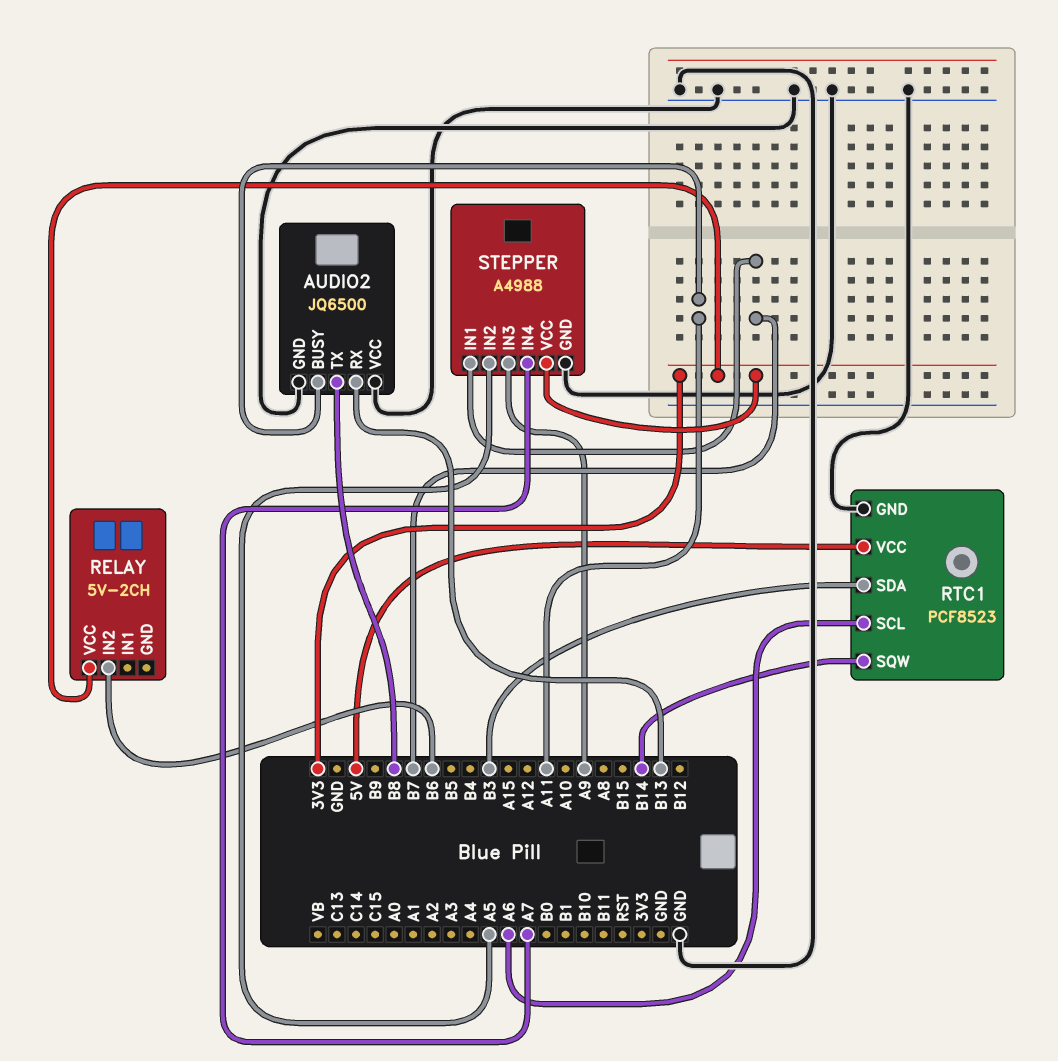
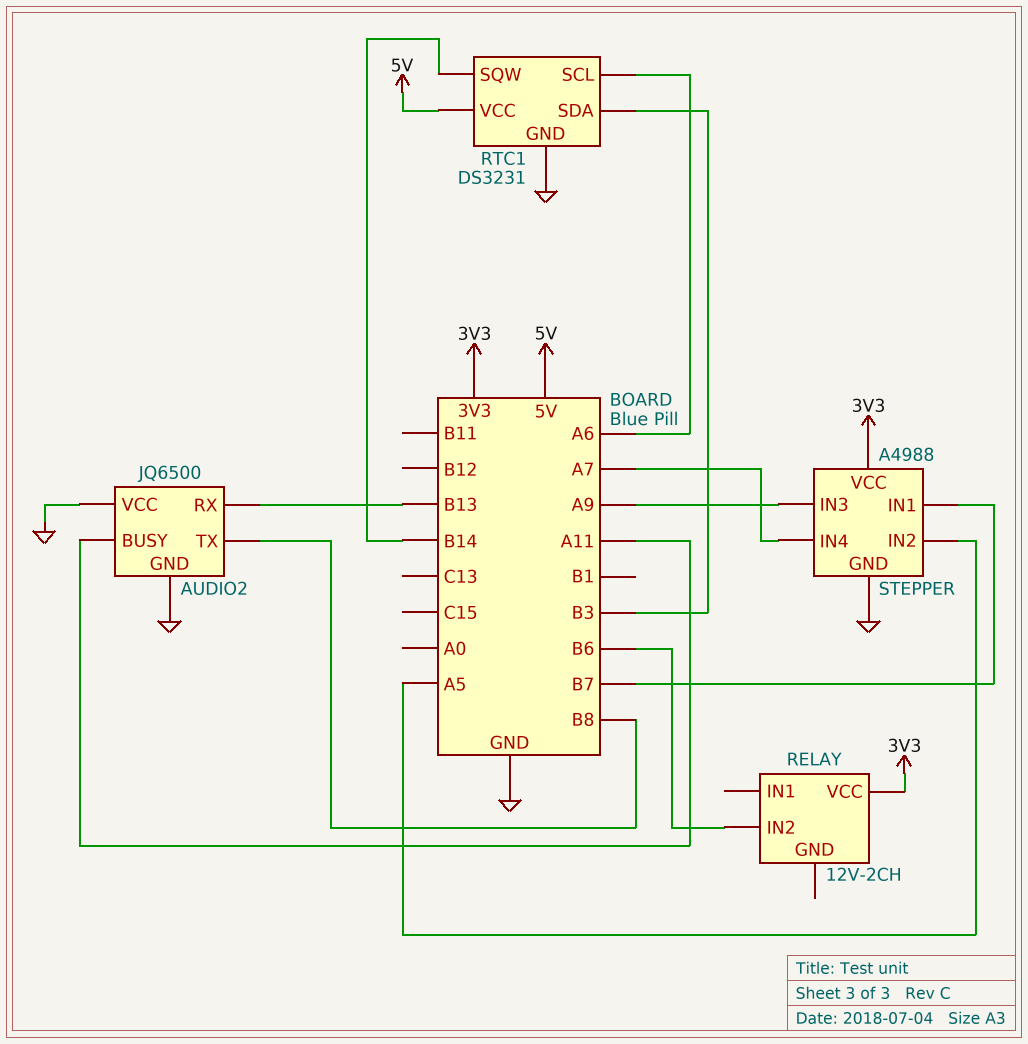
RELAY: 5V-2CH -> 12V-2CH
RTC1: PCF8523 -> DS3231

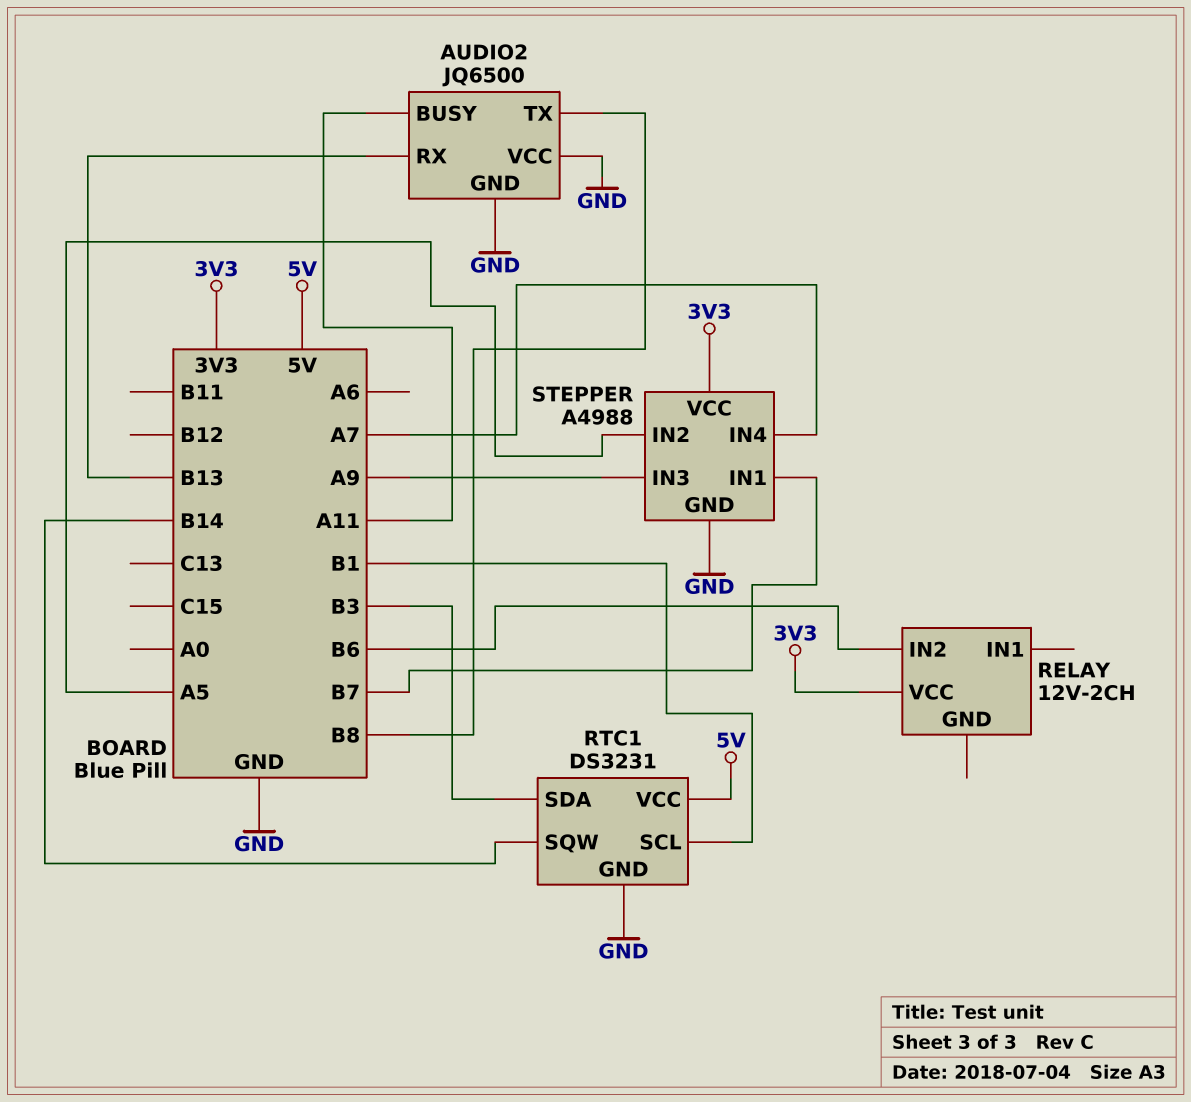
RTC1 pin SCL: A6 -> B1

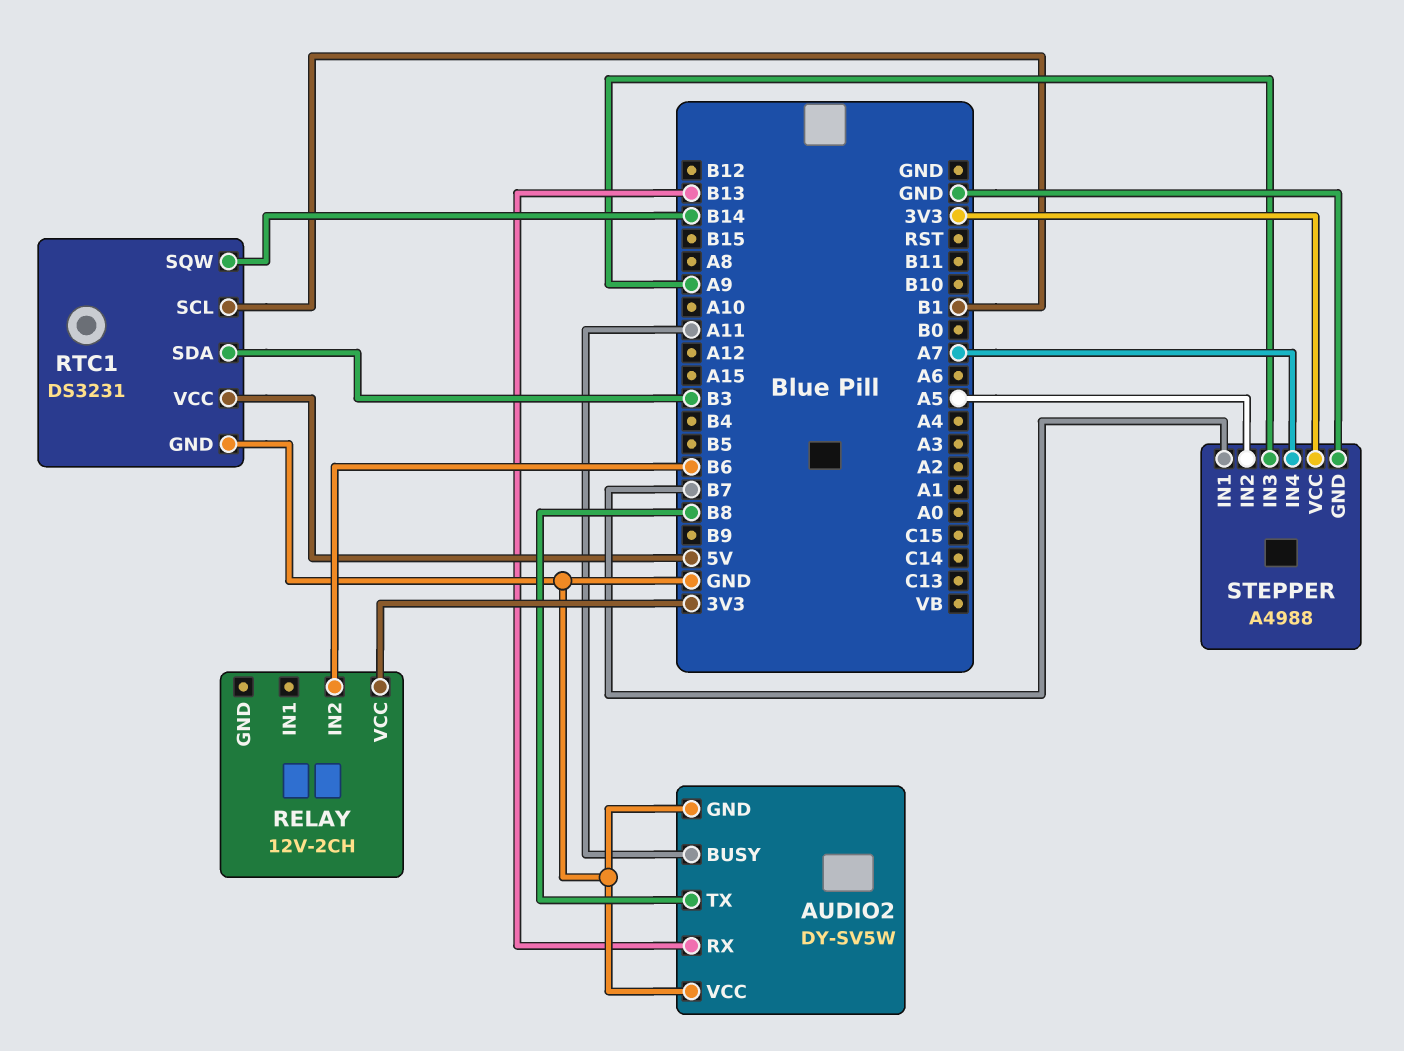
AUDIO2: JQ6500 -> DY-SV5W

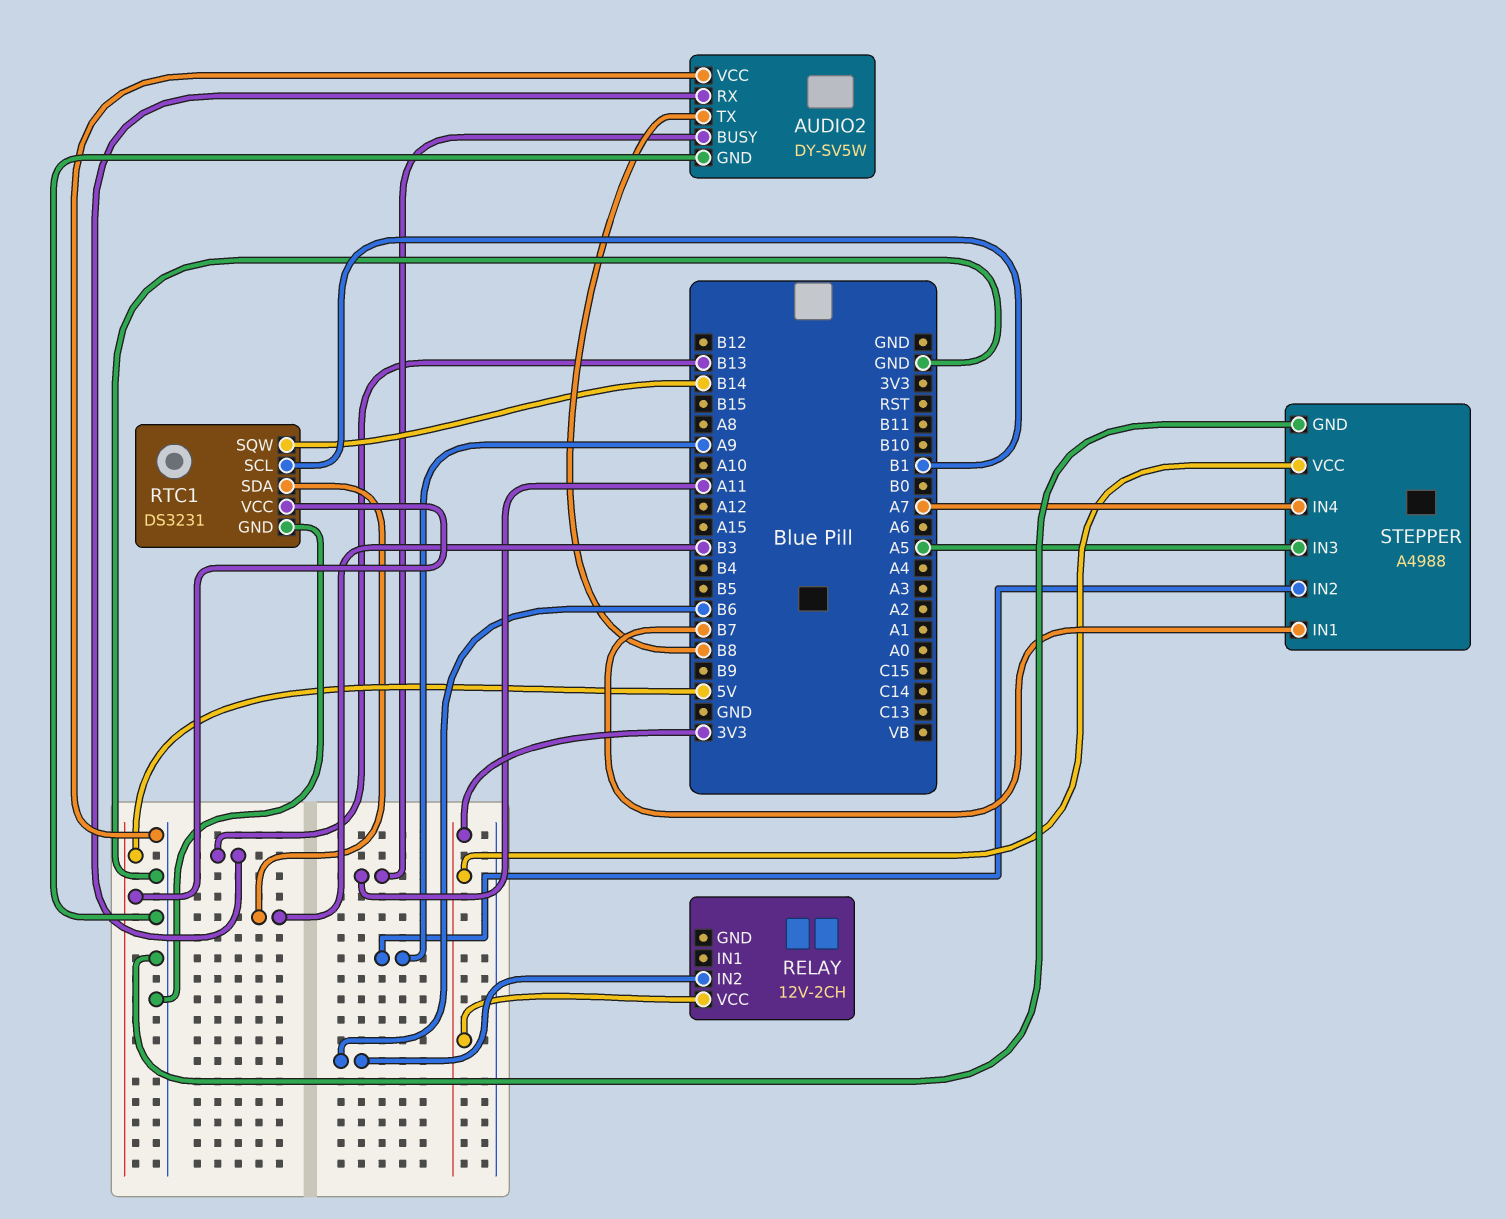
STEPPER pin IN2: A5 -> A9
STEPPER pin IN3: A9 -> A5

